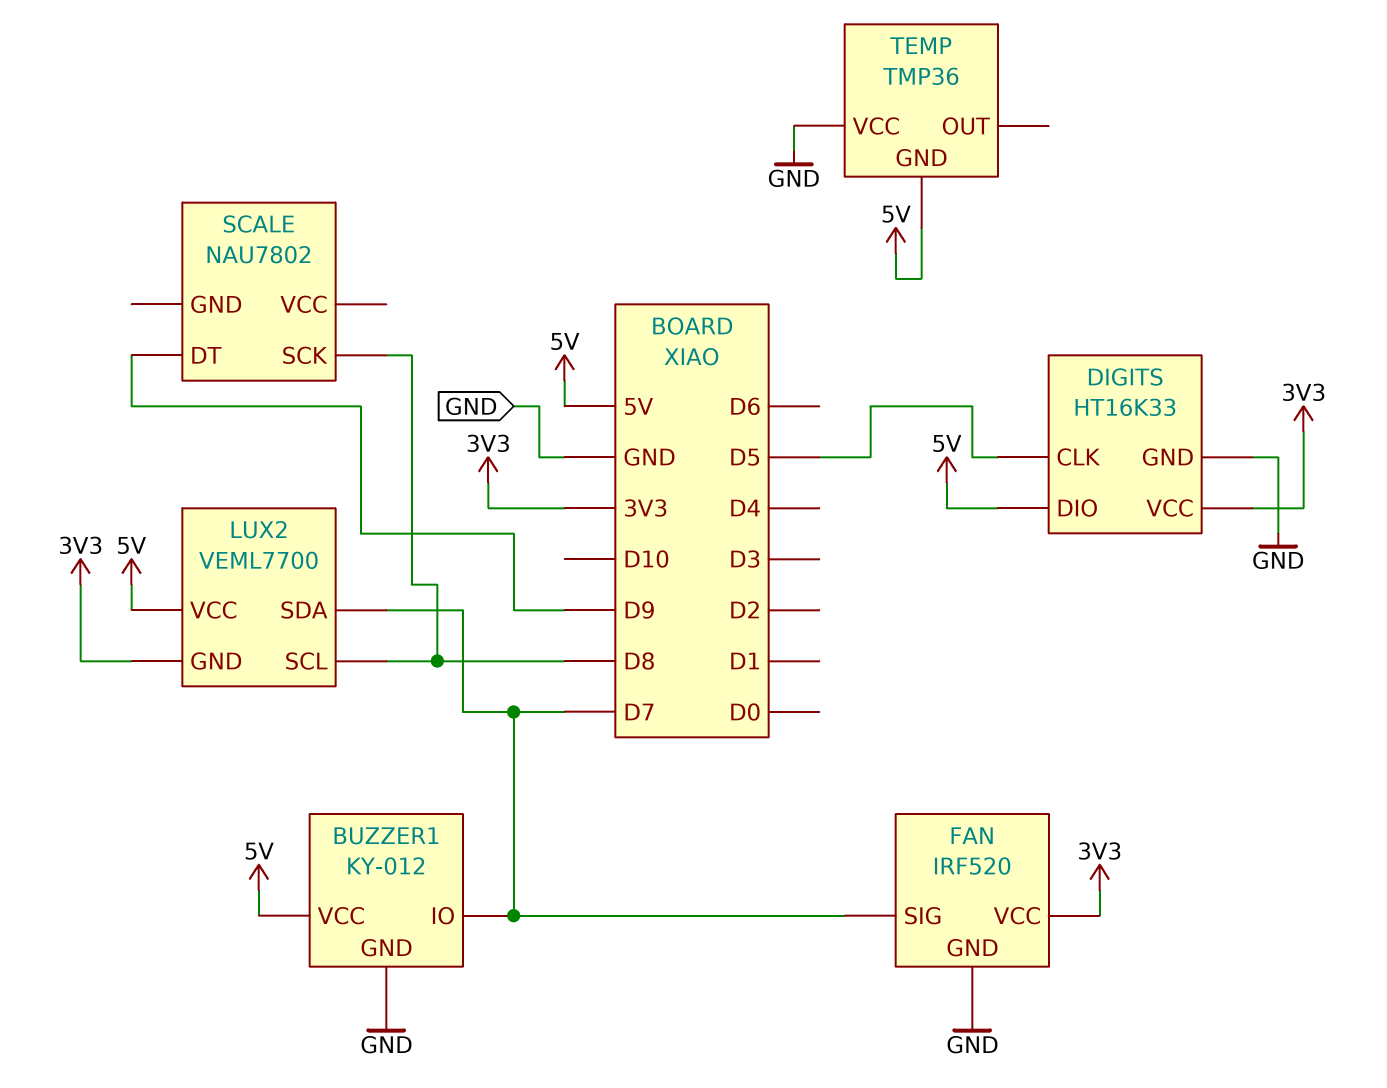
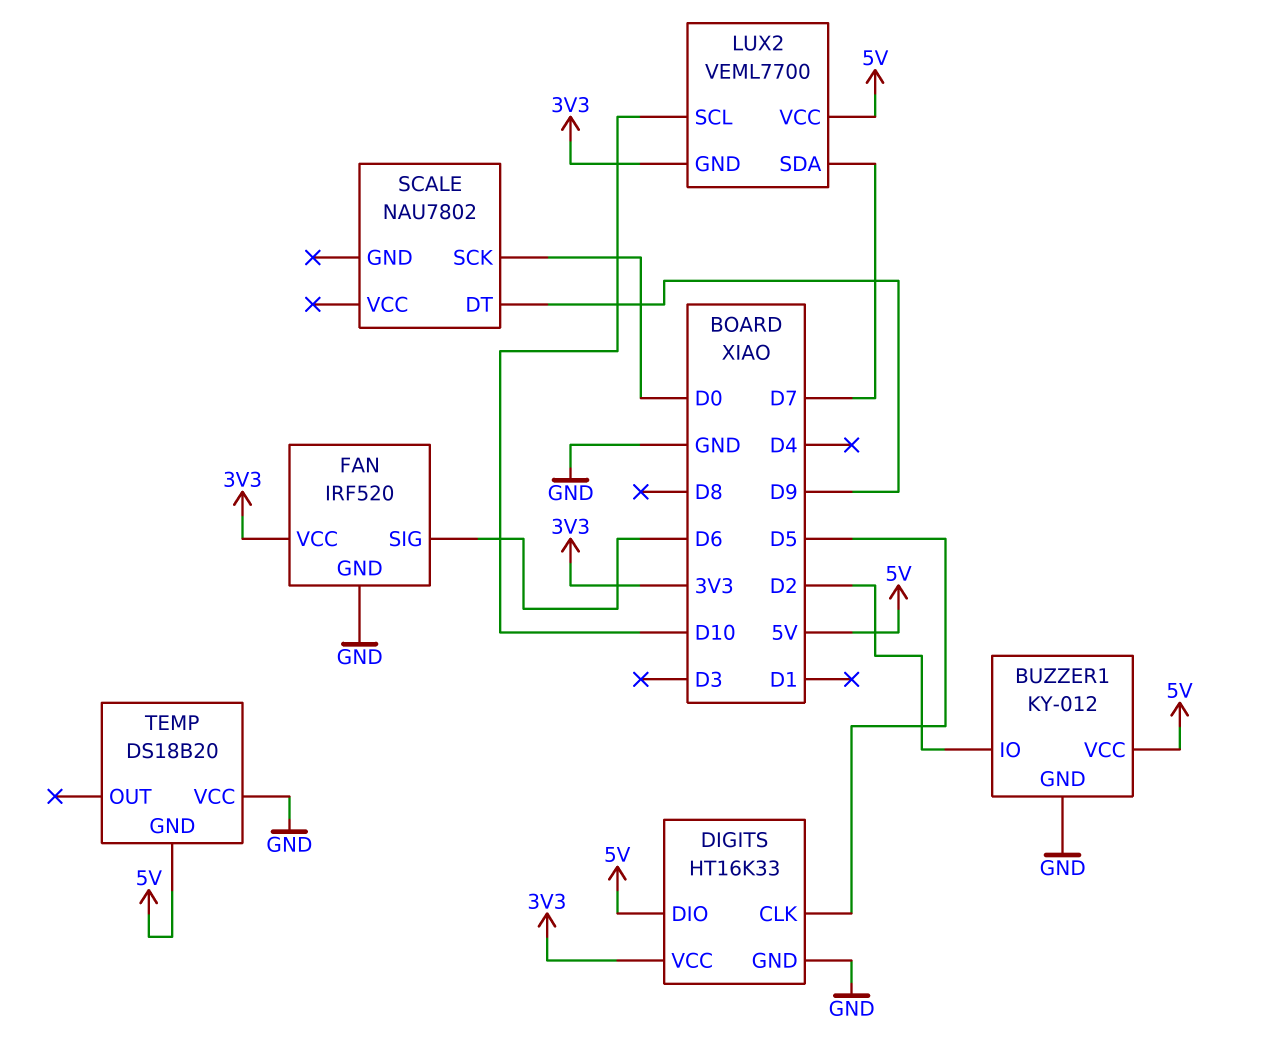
BUZZER1 pin IO: D7 -> D2
FAN pin SIG: D7 -> D6
LUX2 pin SCL: D8 -> D10
SCALE pin SCK: D8 -> D0
TEMP: TMP36 -> DS18B20

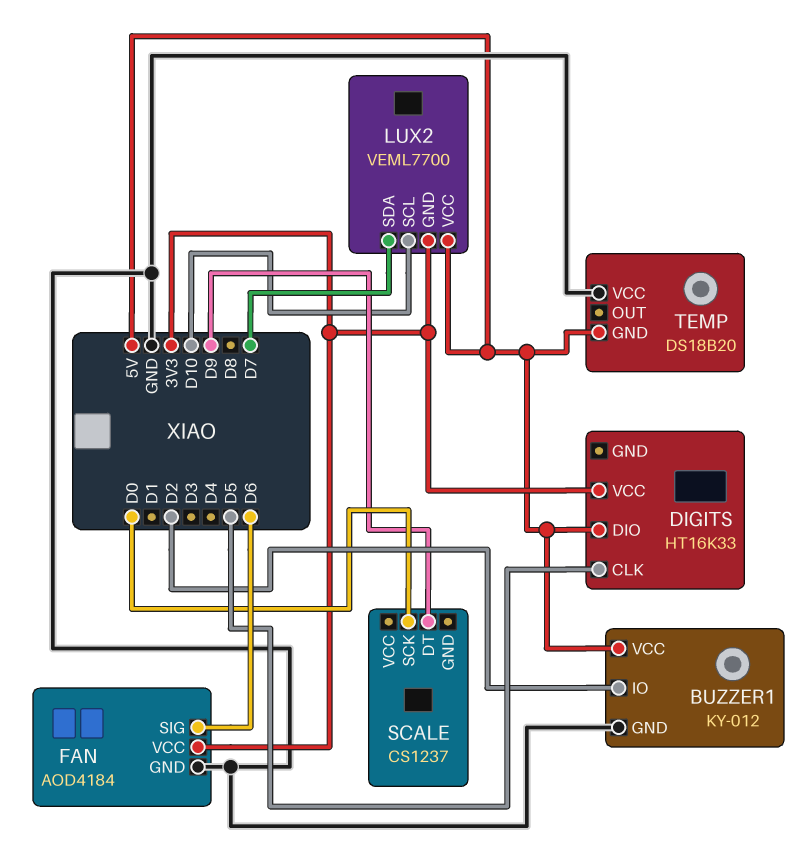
DIGITS pin GND: GND -> none
FAN: IRF520 -> AOD4184
SCALE: NAU7802 -> CS1237

